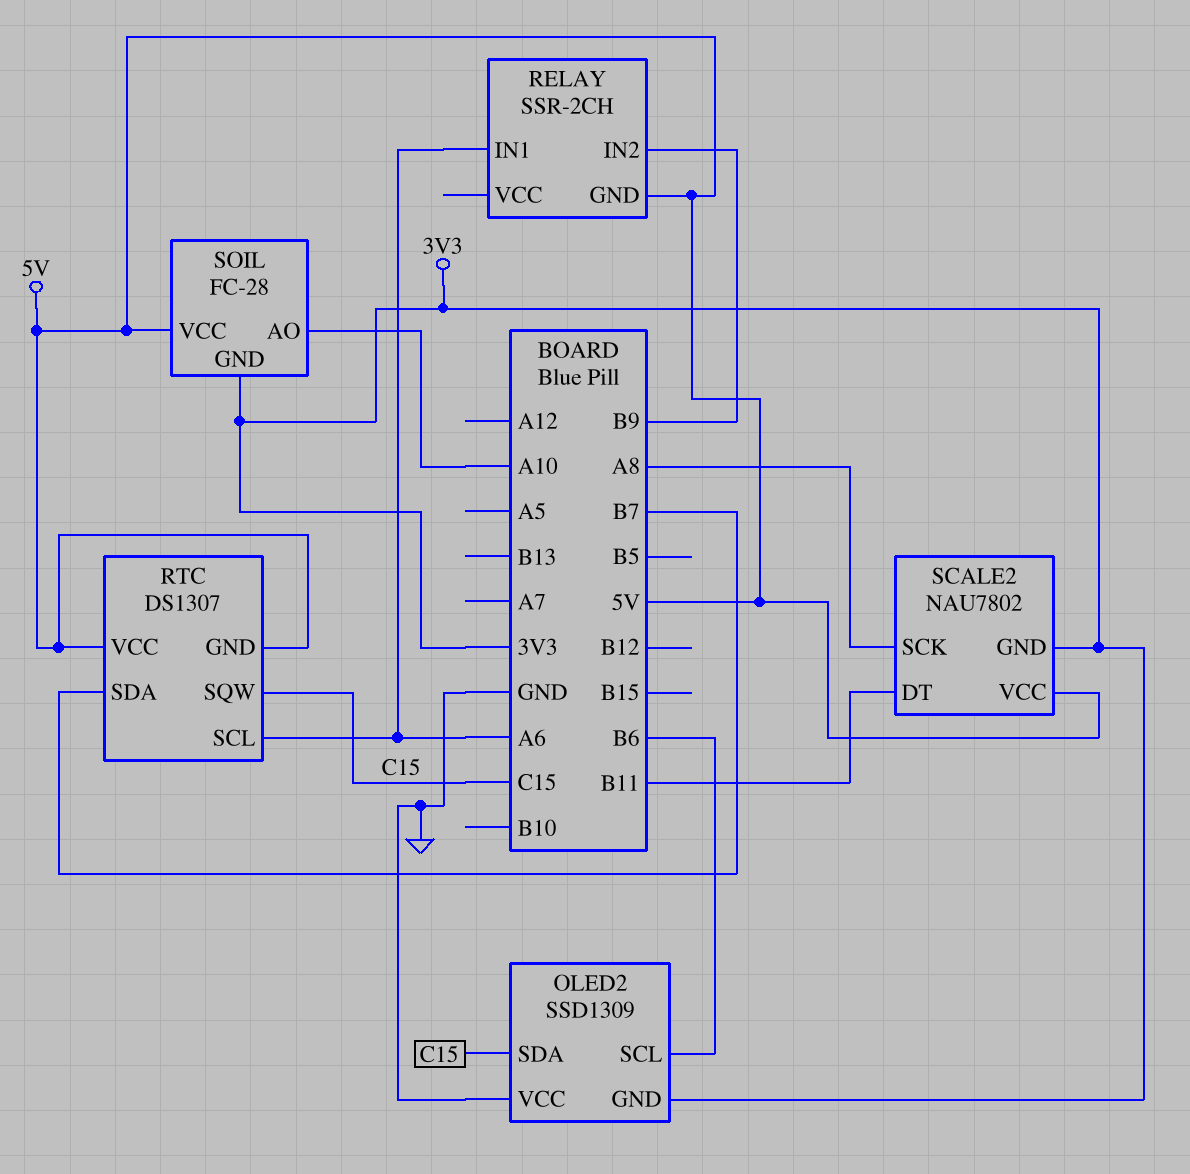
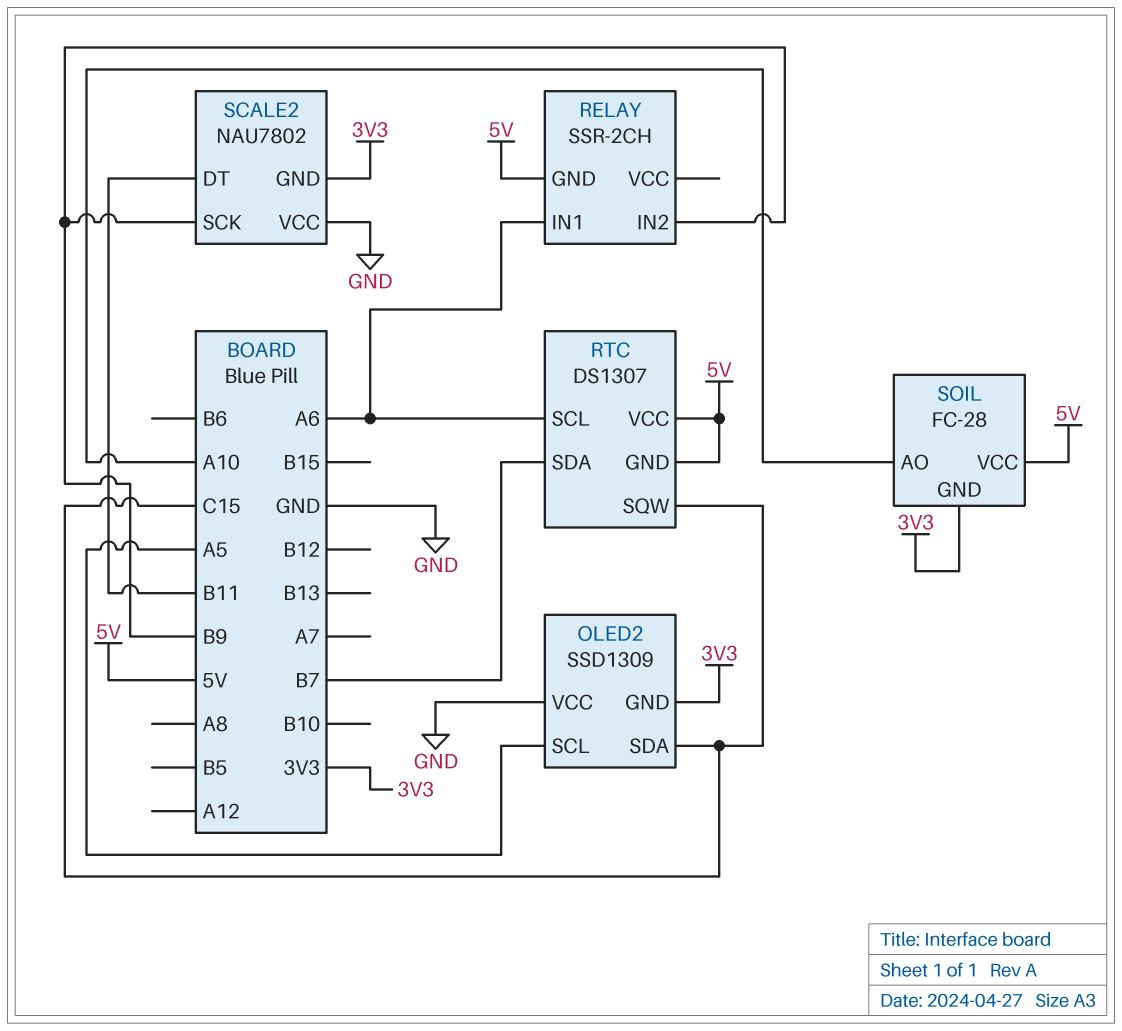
OLED2 pin SCL: B6 -> A5
SCALE2 pin SCK: A8 -> B9
SCALE2 pin VCC: 5V -> GND

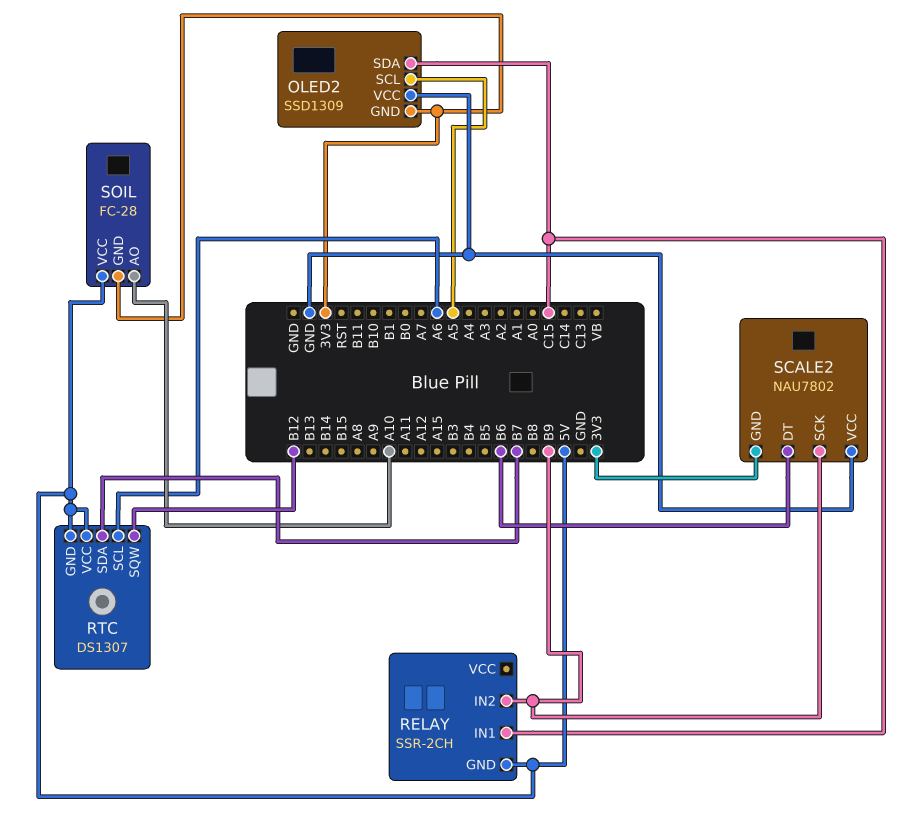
RELAY pin IN1: A6 -> C15
RTC pin SQW: C15 -> B12
SCALE2 pin DT: B11 -> B6

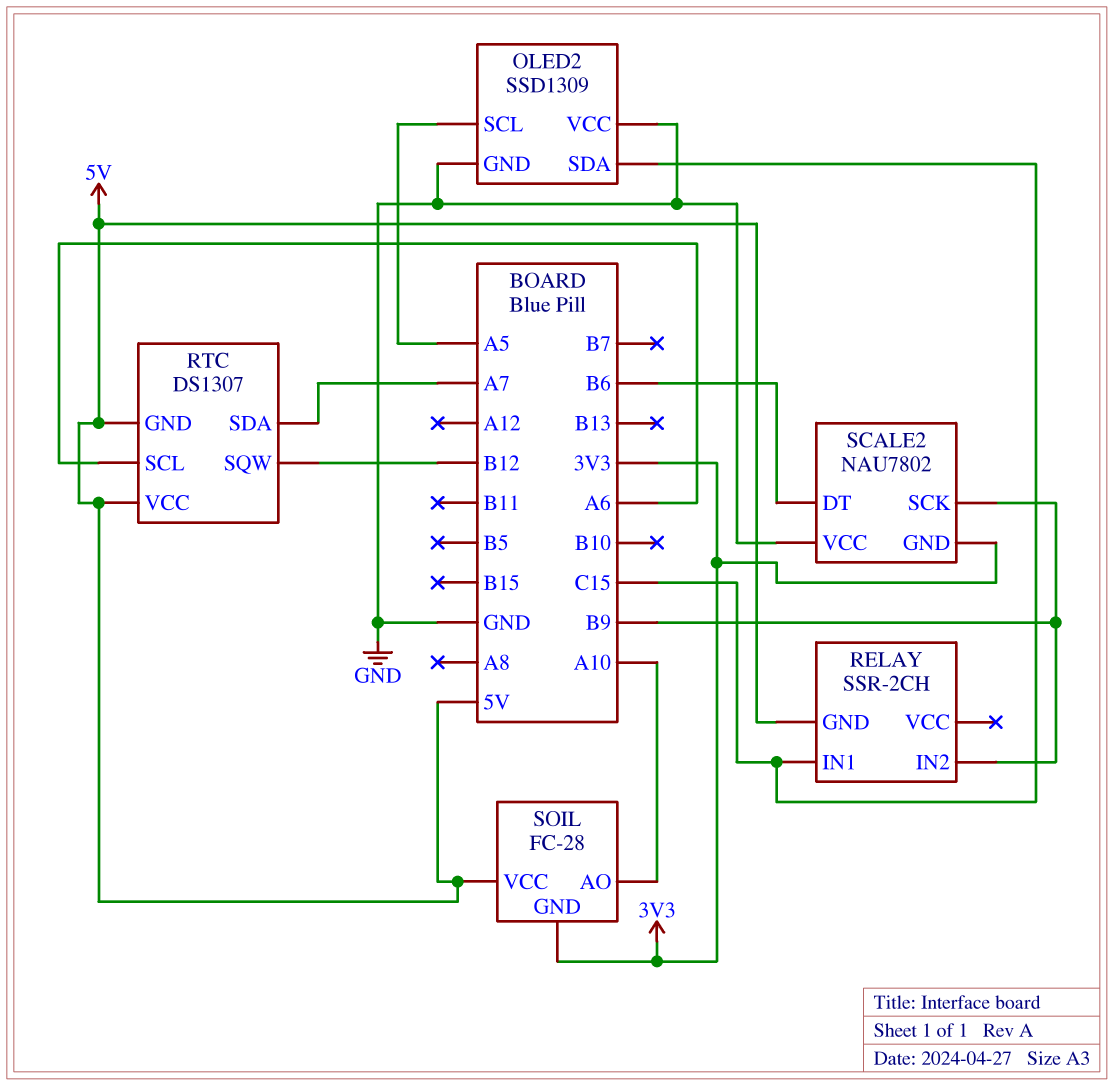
OLED2 pin GND: 3V3 -> GND
RTC pin SDA: B7 -> A7

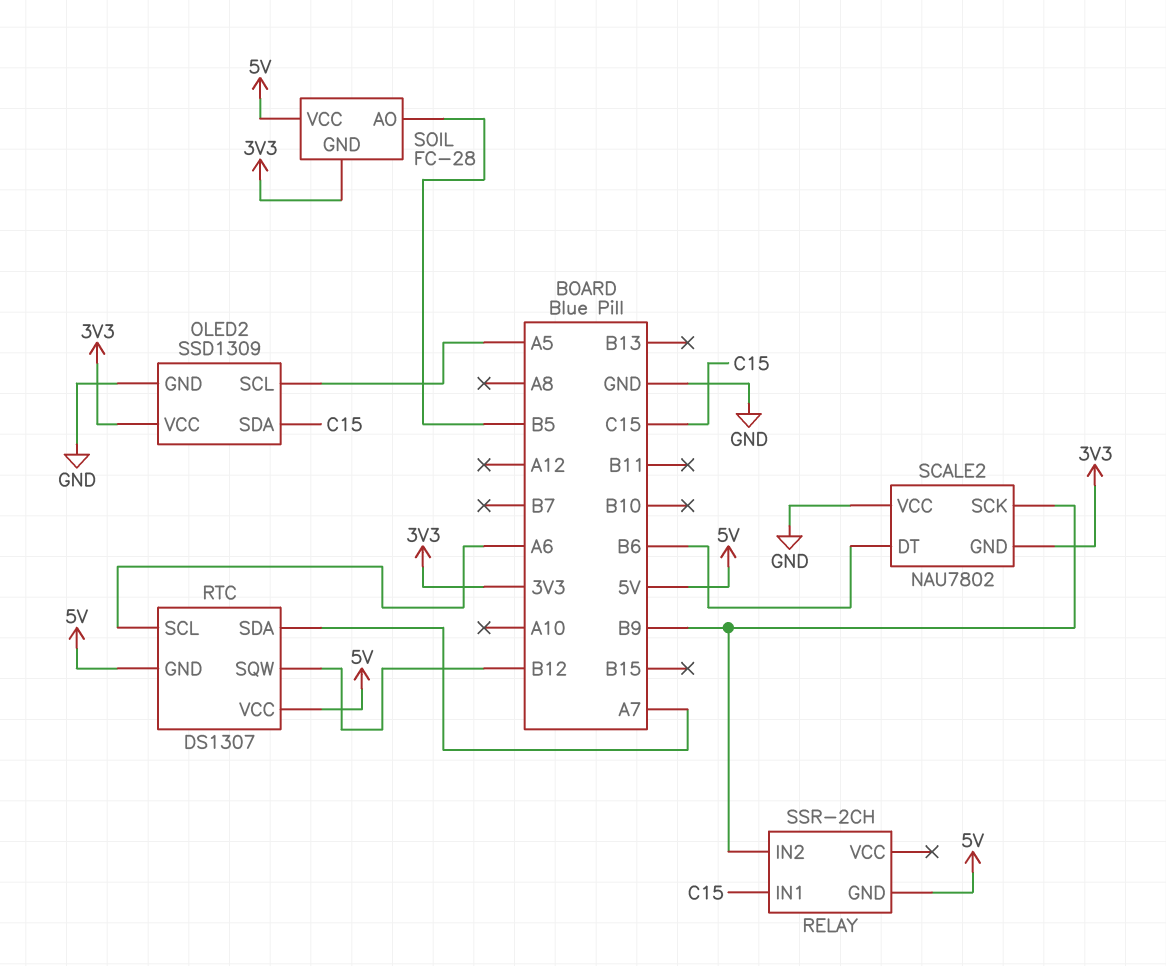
OLED2 pin VCC: GND -> 3V3
SOIL pin AO: A10 -> B5

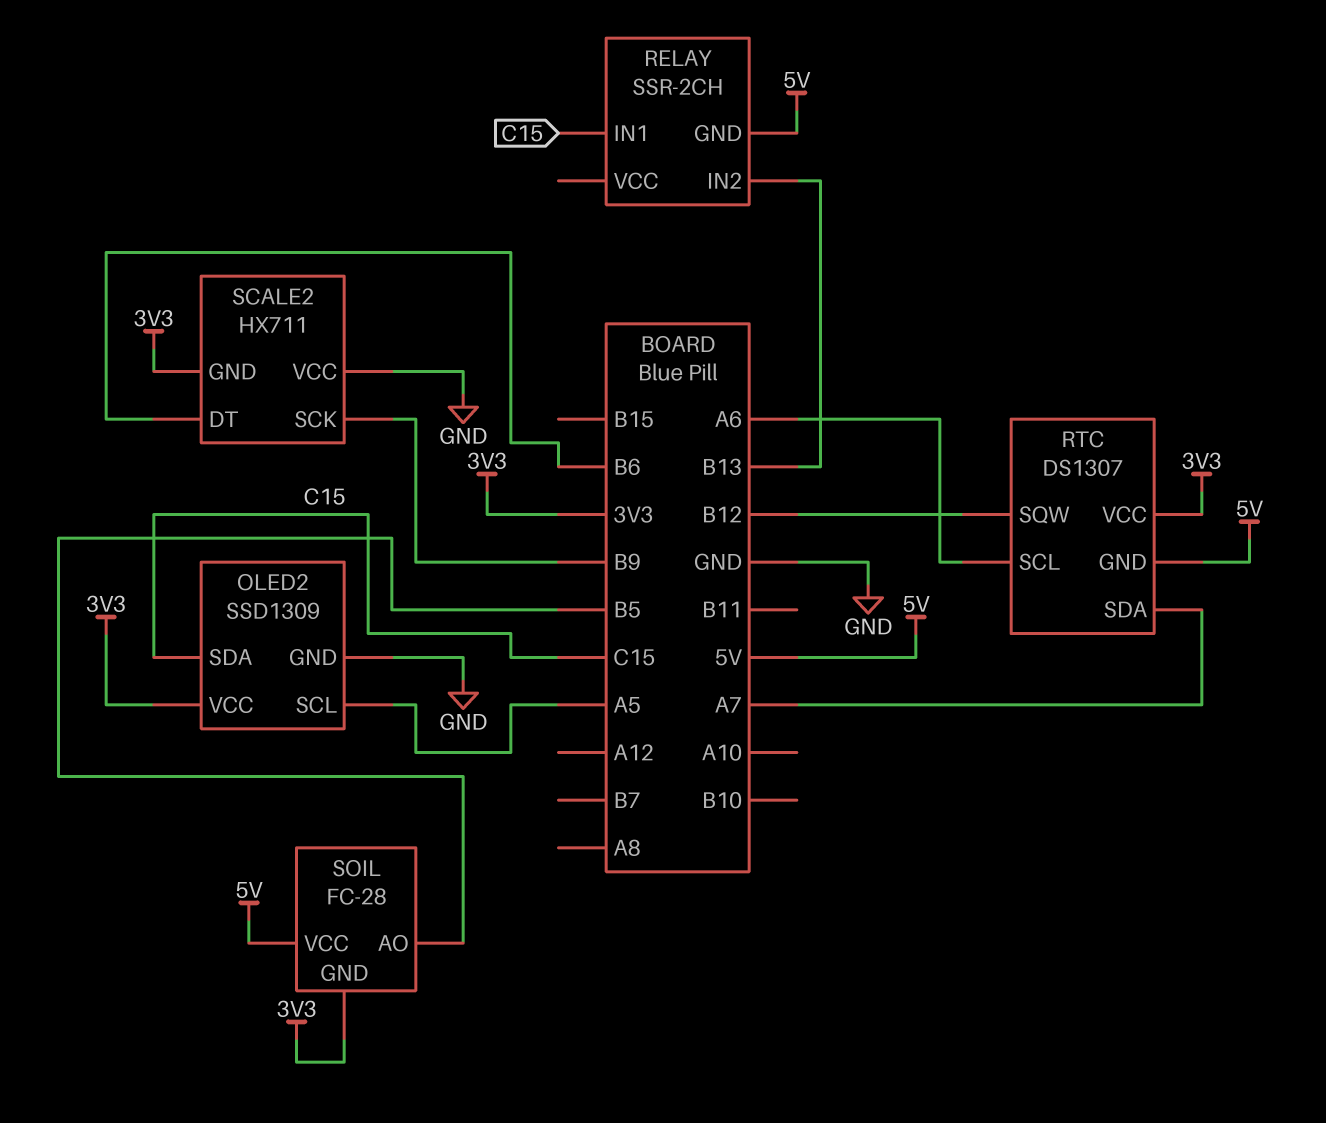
RELAY pin IN2: B9 -> B13
RTC pin VCC: 5V -> 3V3
SCALE2: NAU7802 -> HX711

